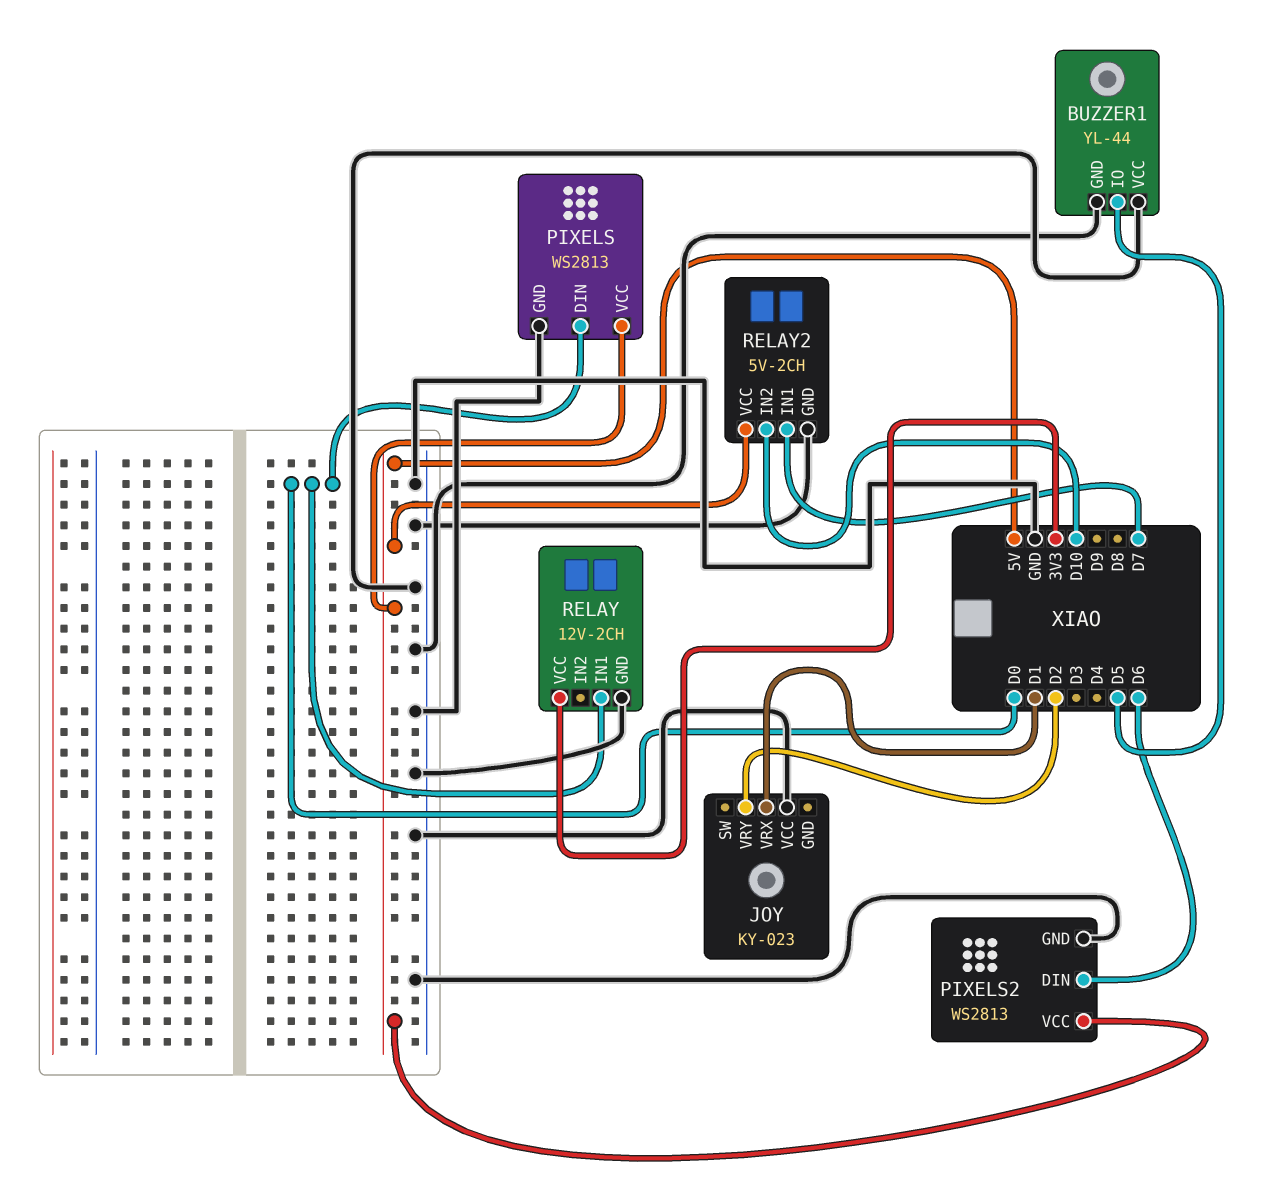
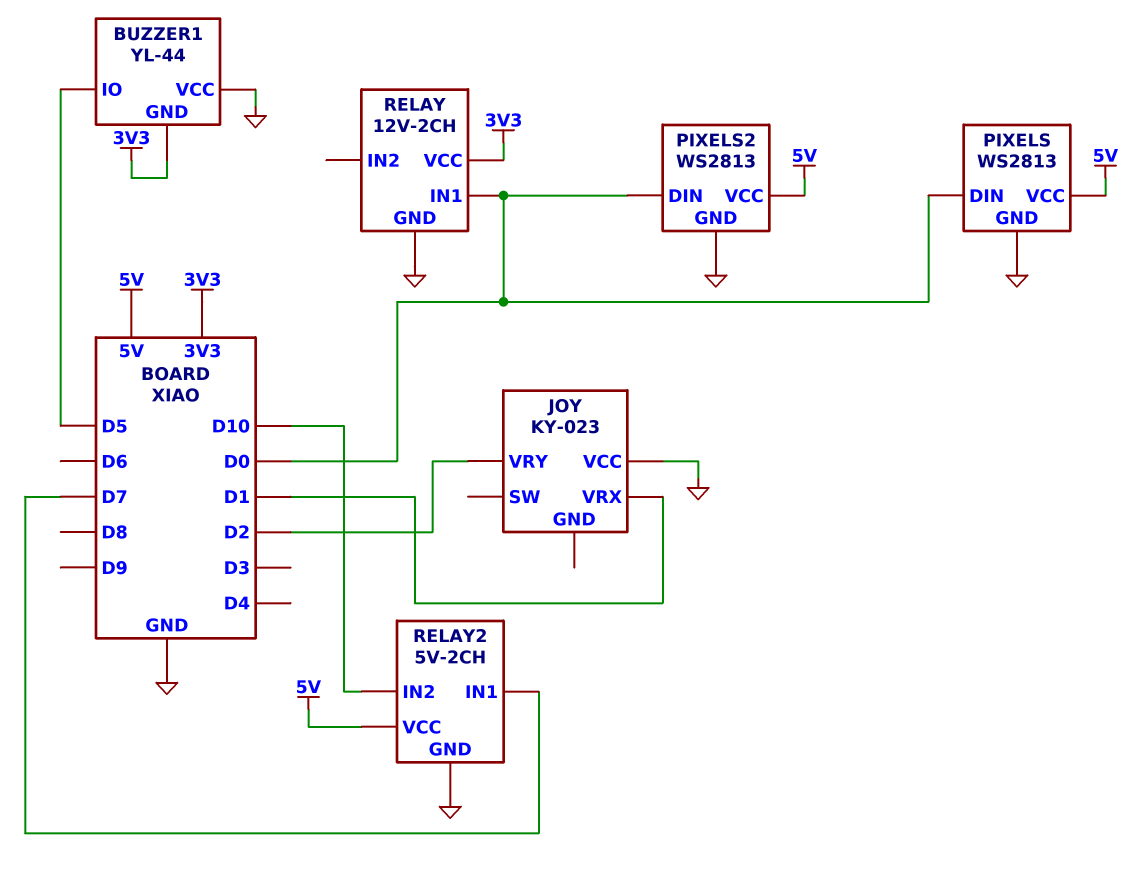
BUZZER1 pin GND: GND -> 3V3
PIXELS2 pin DIN: D6 -> D0

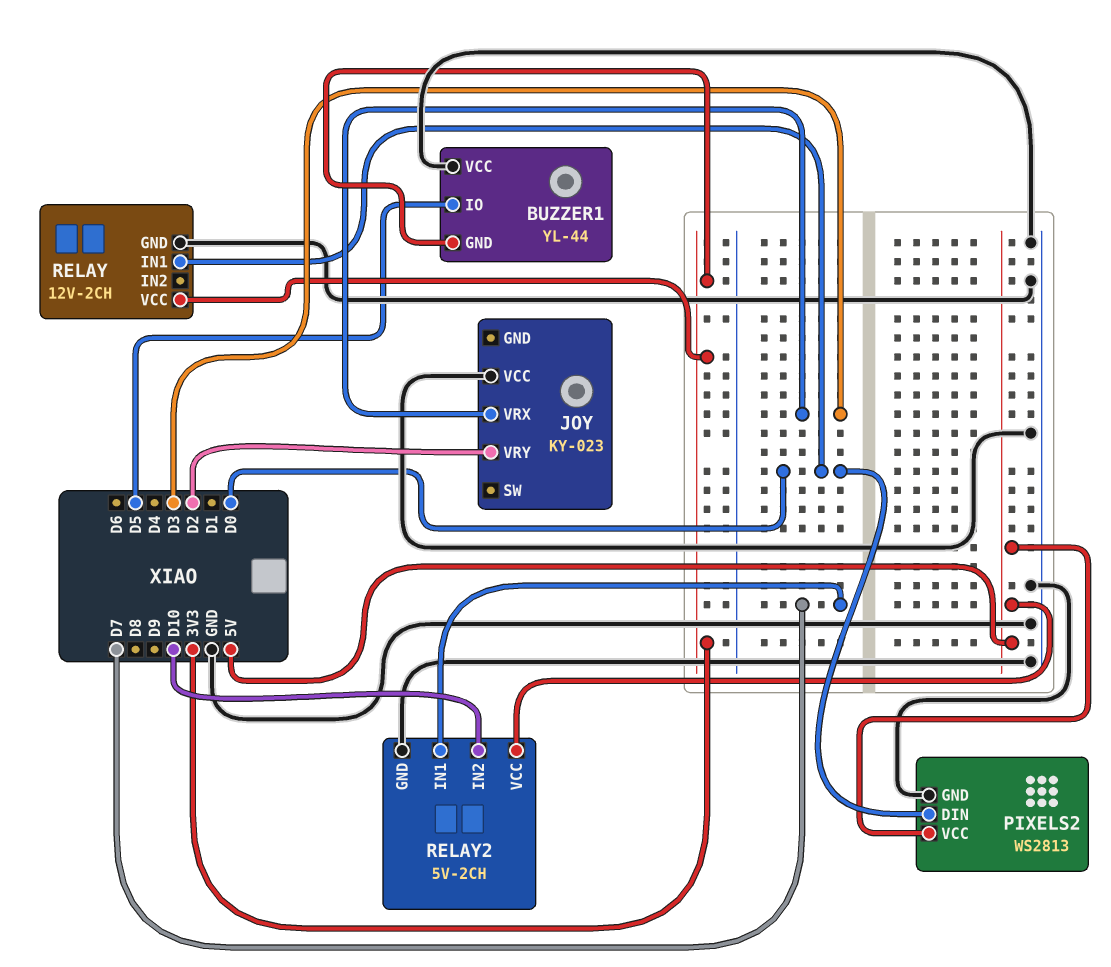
JOY pin VRX: D1 -> D3
PIXELS: WS2813 -> none
PIXELS pin DIN: D0 -> none
PIXELS pin GND: GND -> none
PIXELS pin VCC: 5V -> none

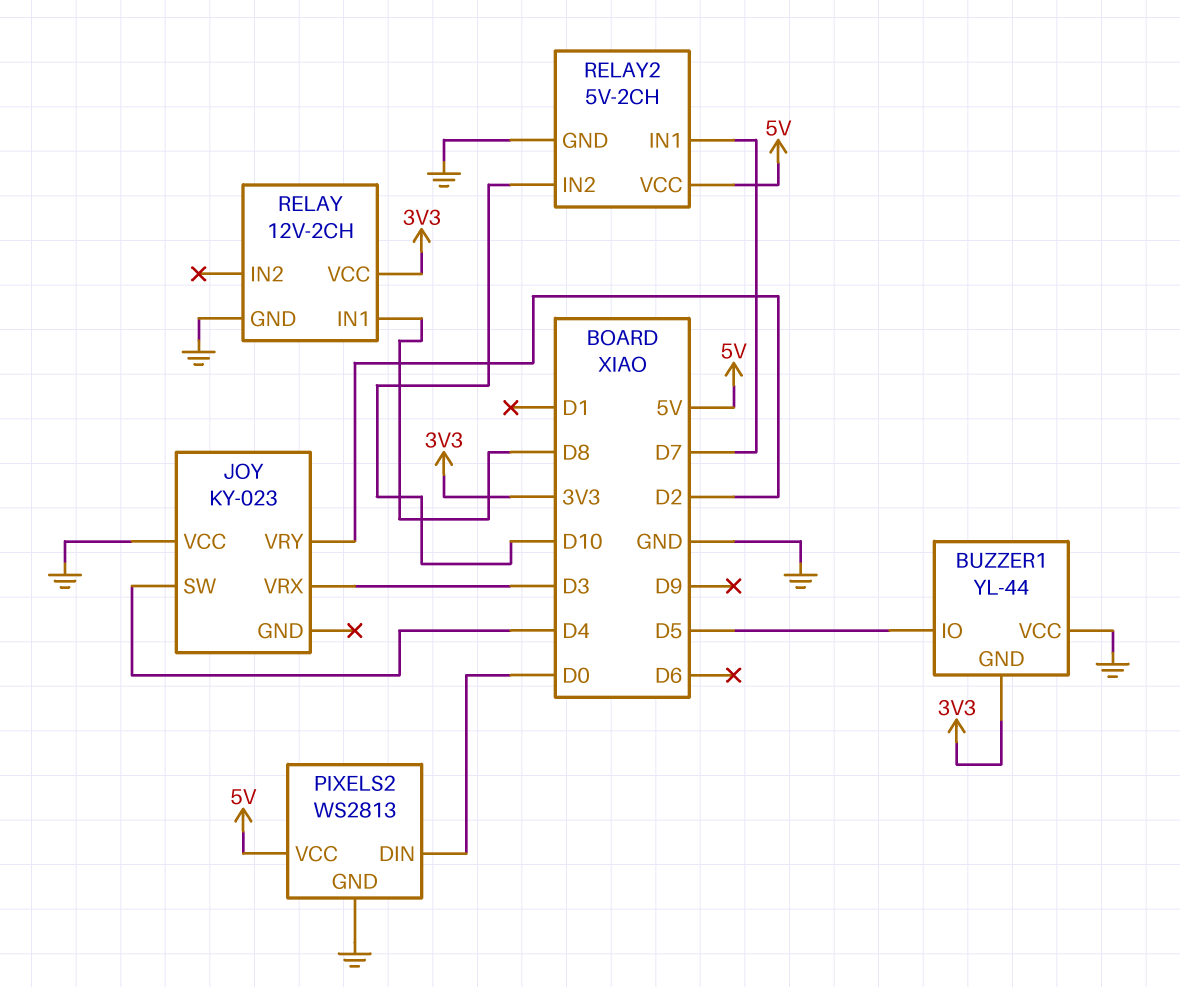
JOY pin SW: none -> D4
RELAY pin IN1: D0 -> D8

